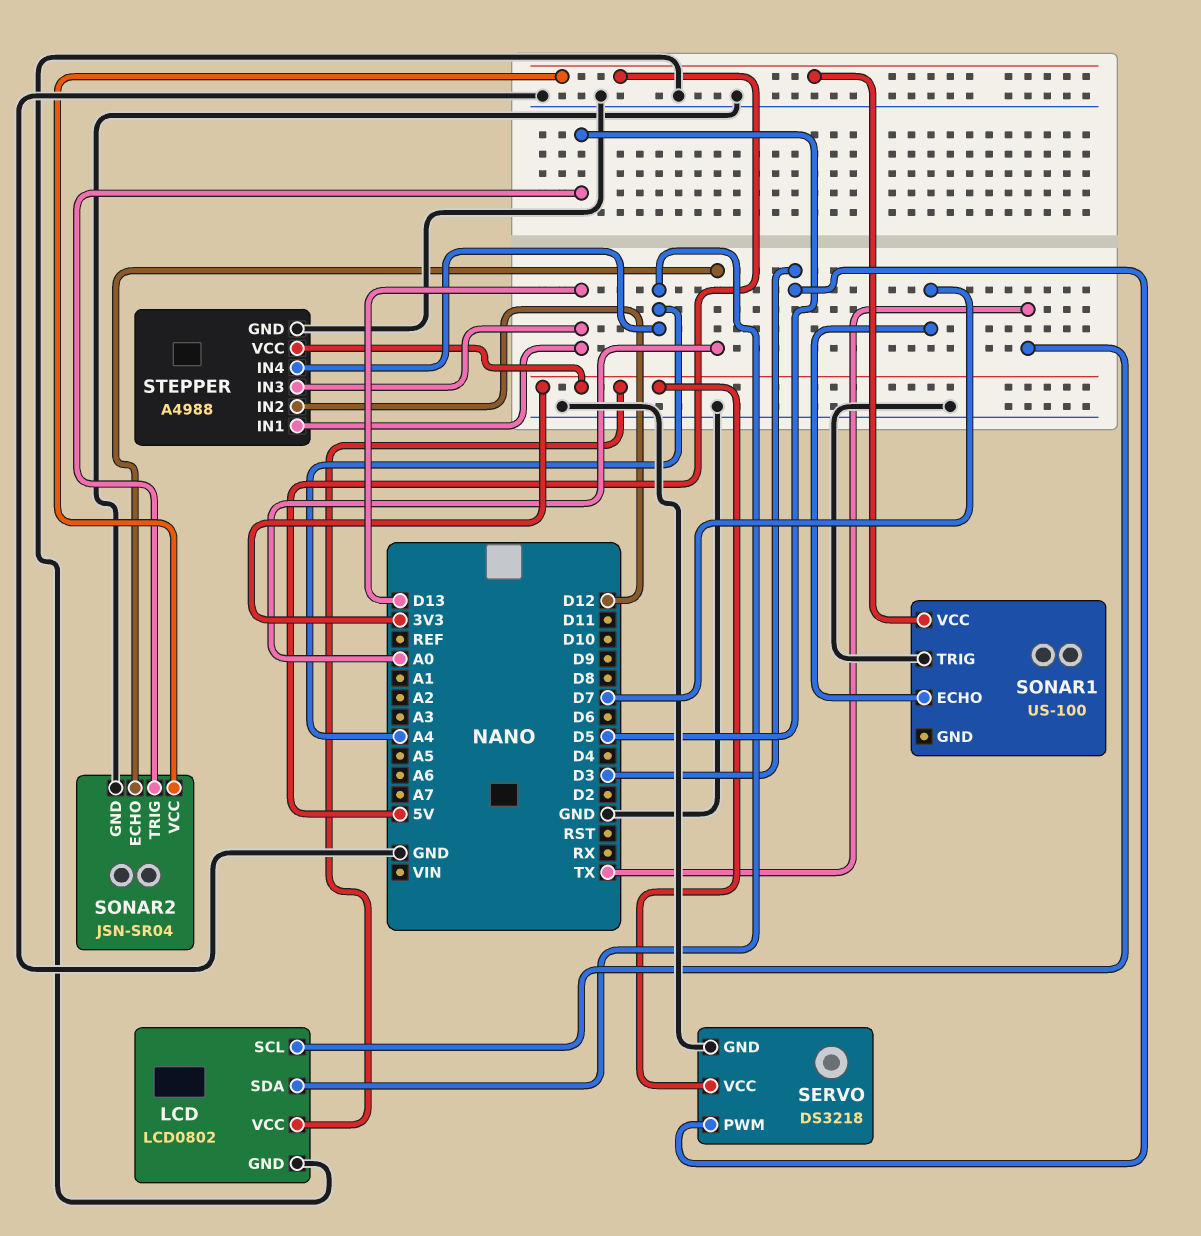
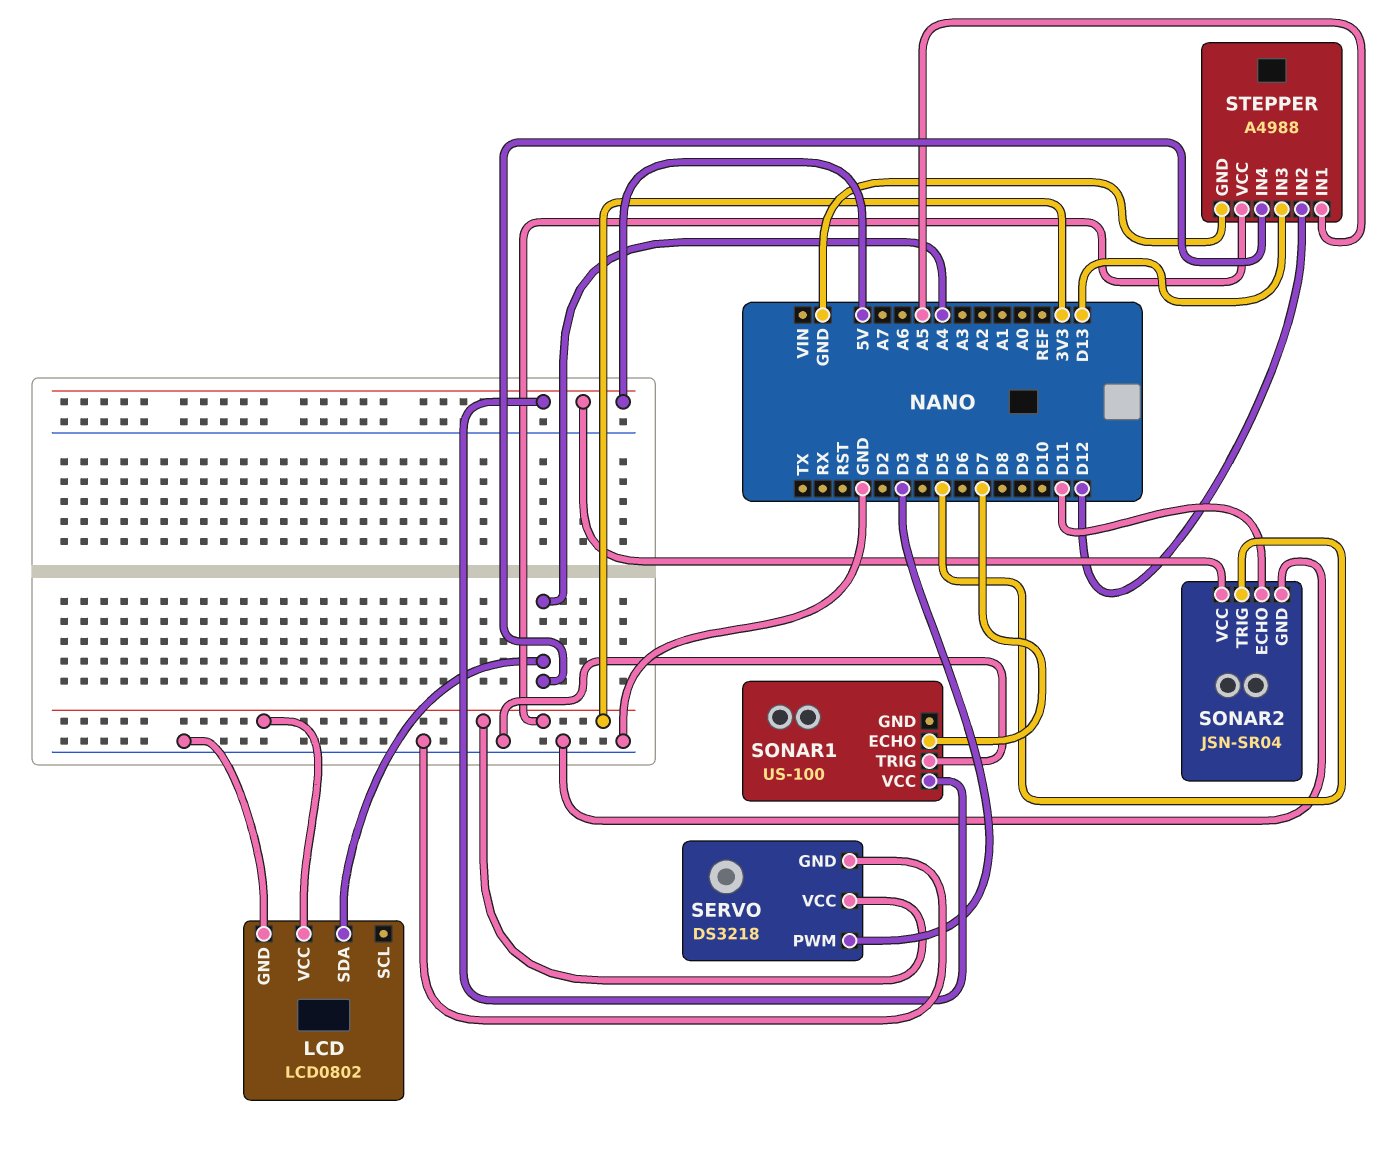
LCD pin SCL: TX -> none
SONAR2 pin ECHO: A0 -> D11
STEPPER pin IN1: D13 -> A5

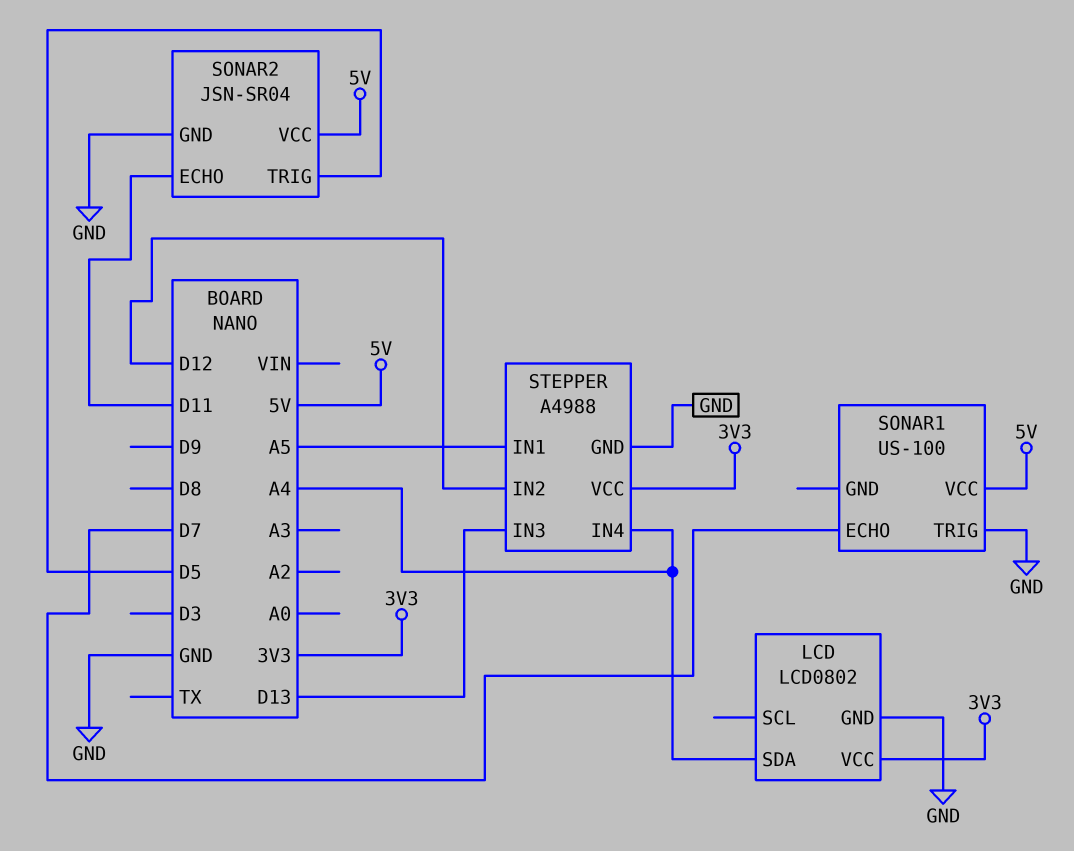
SERVO: DS3218 -> none
SERVO pin GND: GND -> none
SERVO pin PWM: D3 -> none
SERVO pin VCC: 3V3 -> none

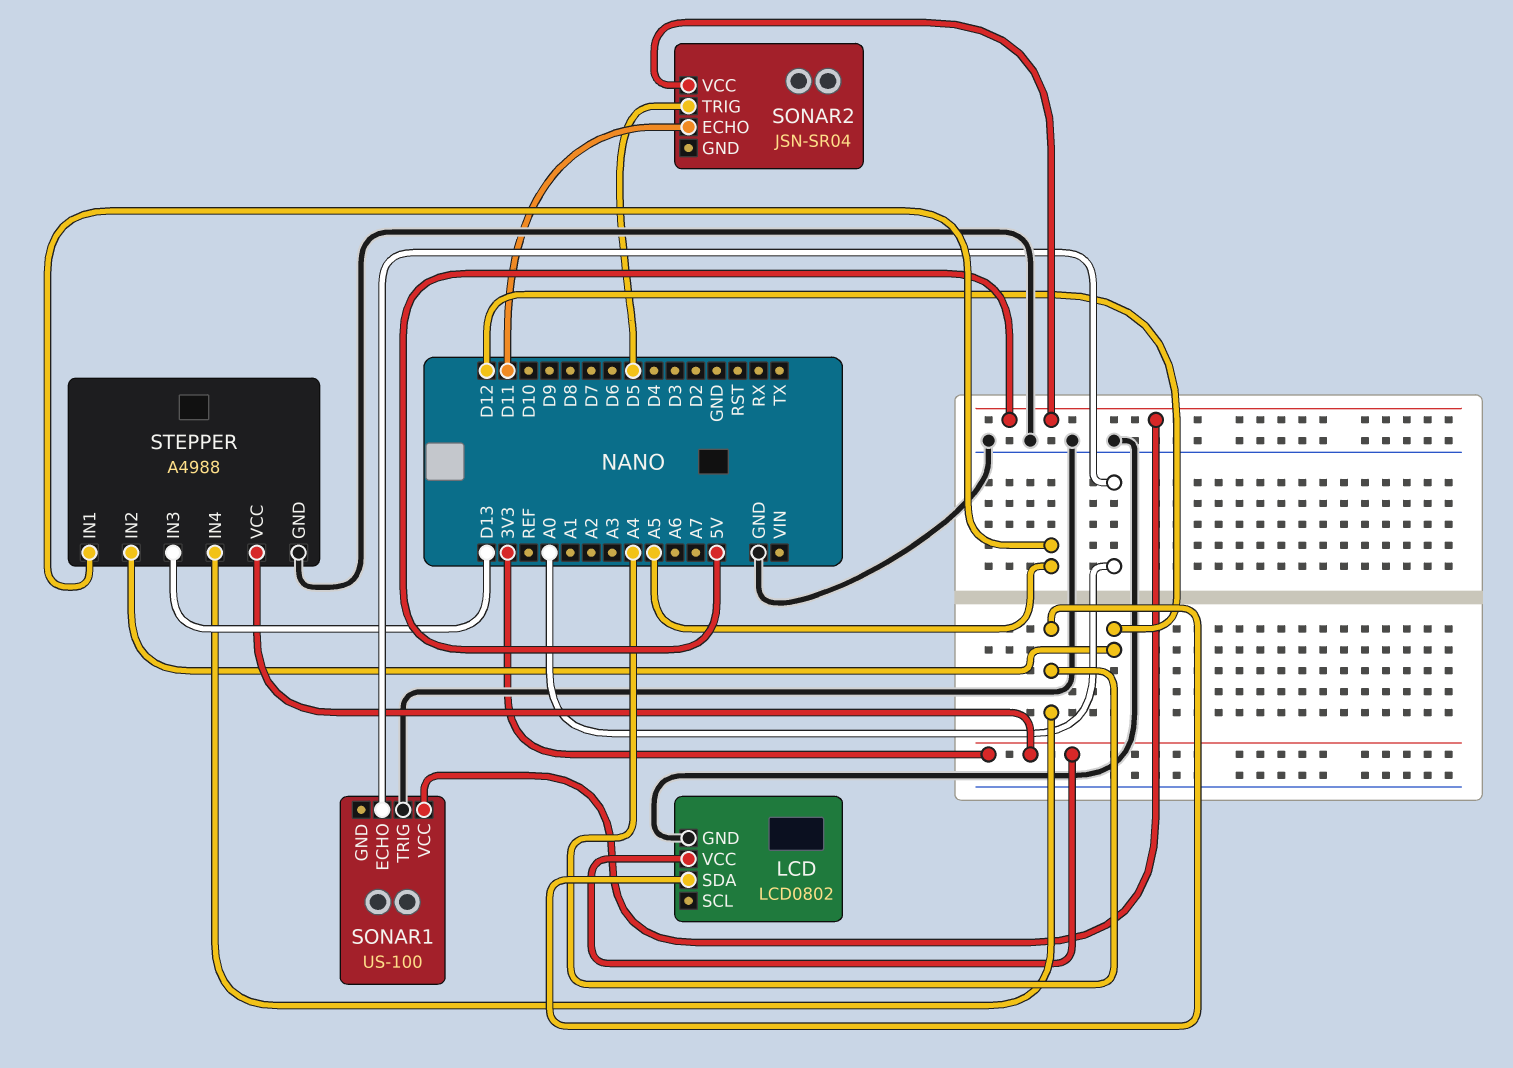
SONAR1 pin ECHO: D7 -> A0
SONAR2 pin GND: GND -> none

